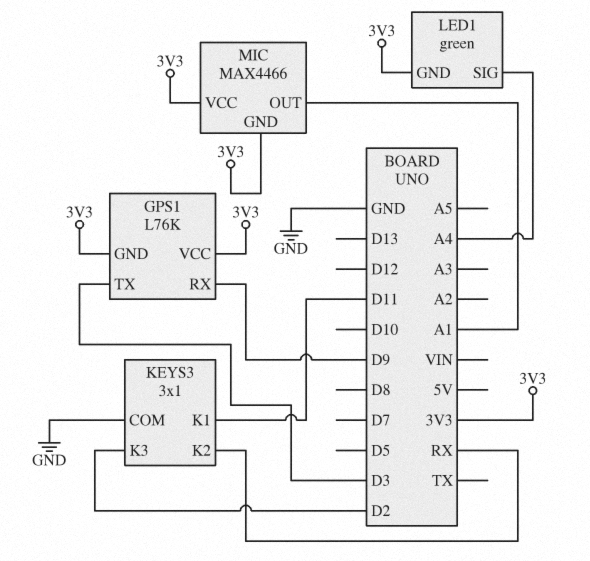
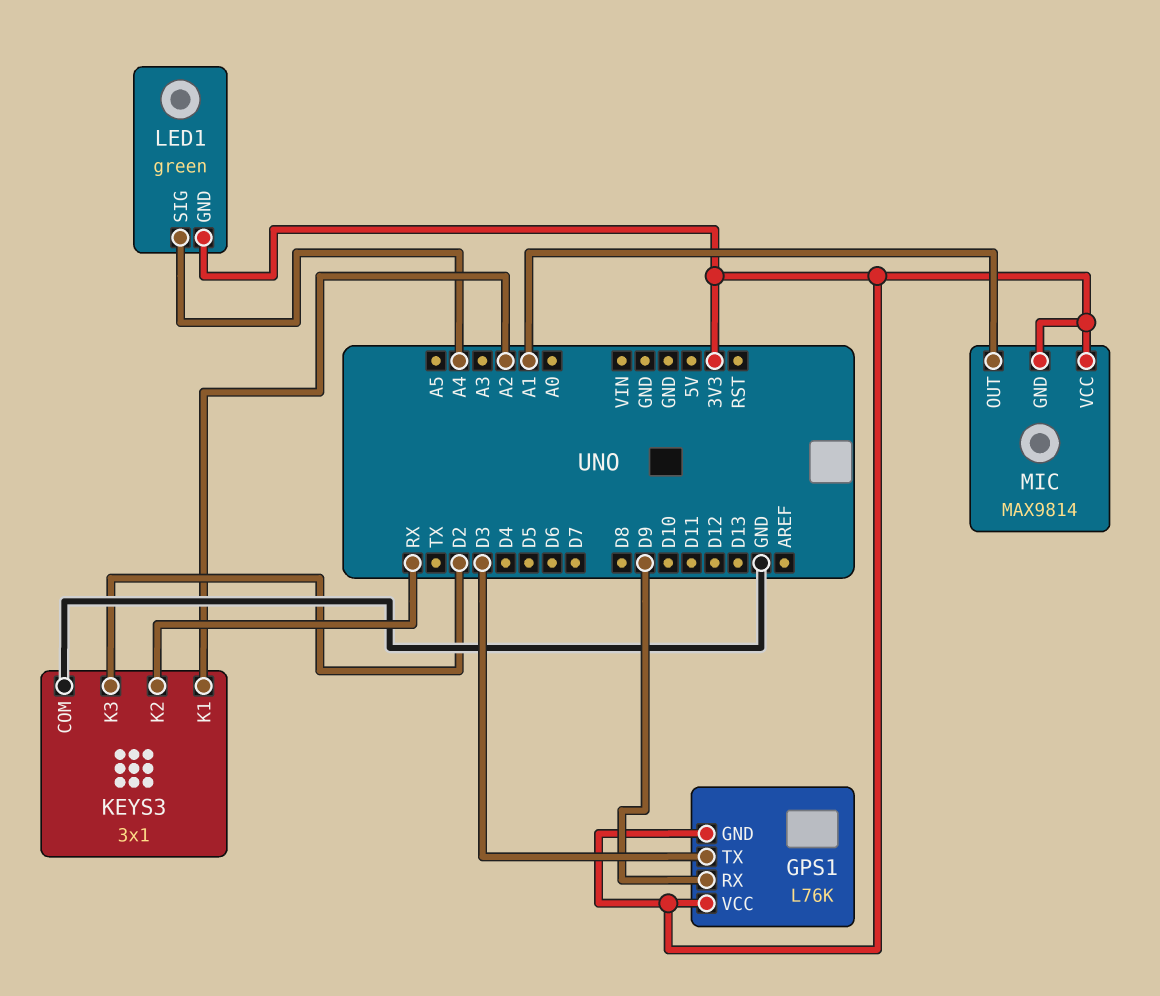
KEYS3 pin K1: D11 -> A2
MIC: MAX4466 -> MAX9814

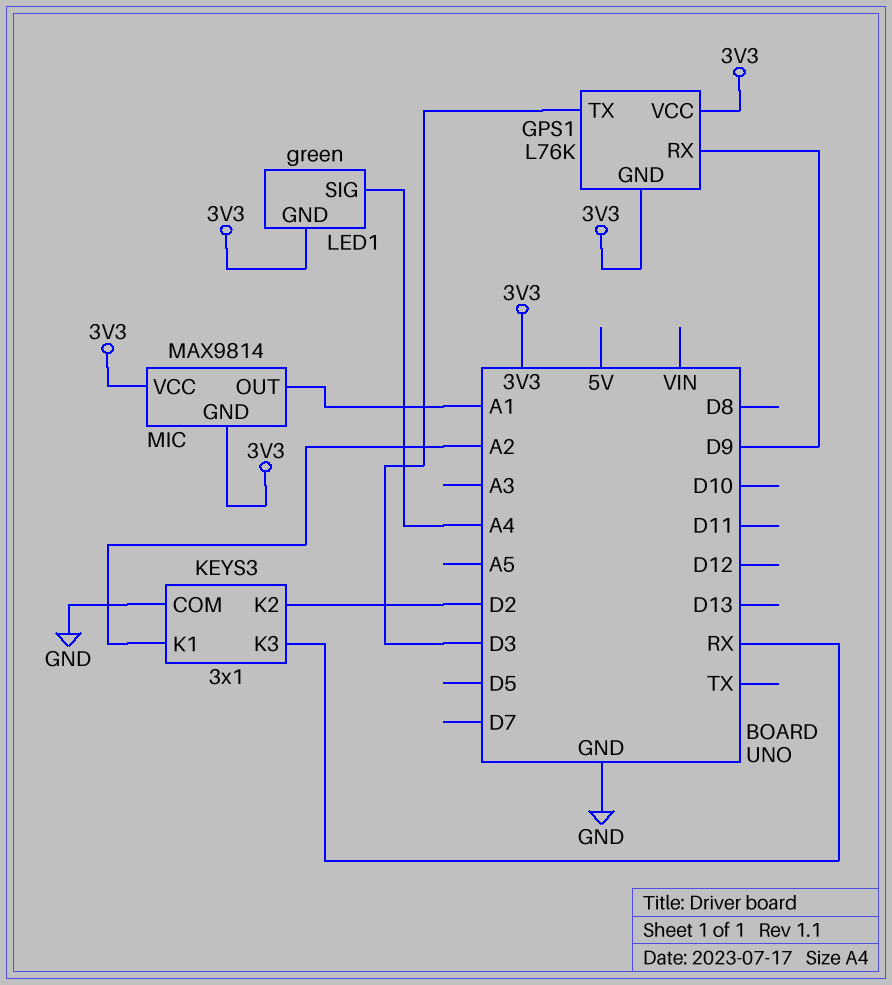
KEYS3 pin K2: RX -> D2
KEYS3 pin K3: D2 -> RX

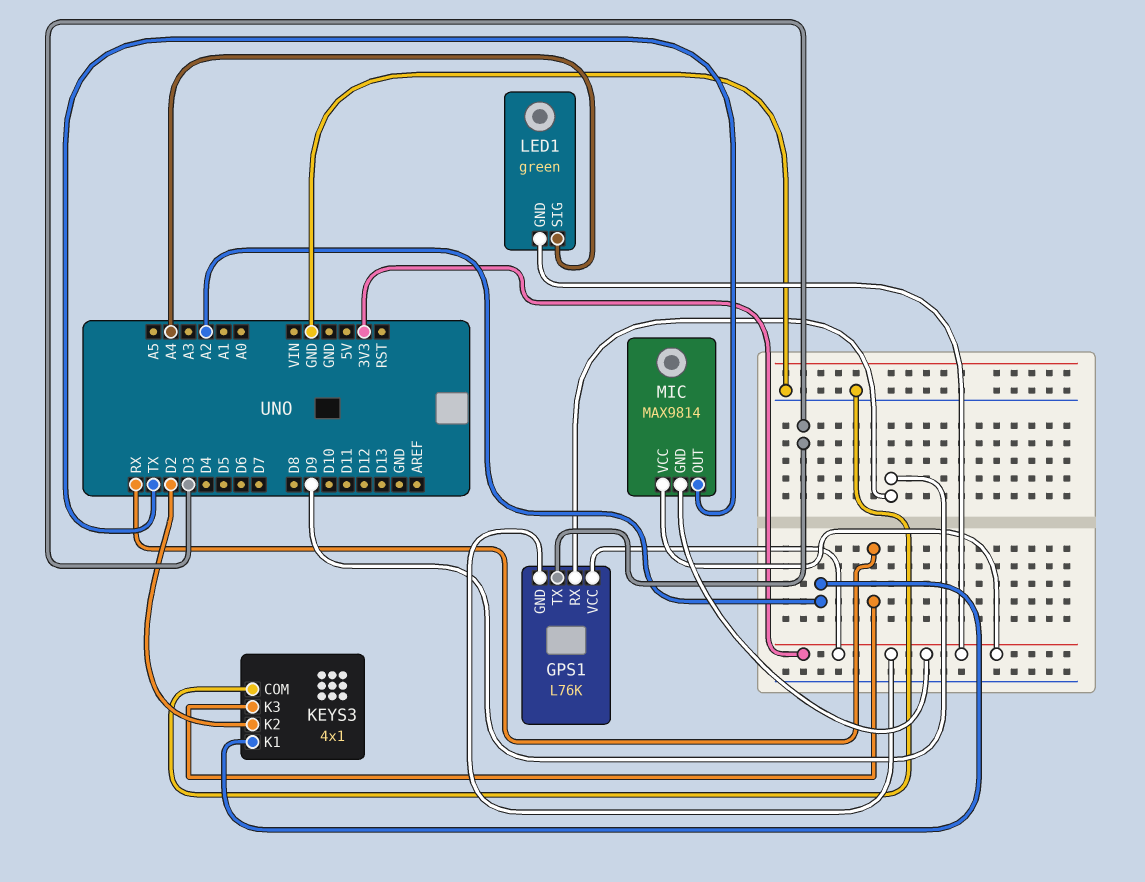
KEYS3: 3x1 -> 4x1
MIC pin OUT: A1 -> TX

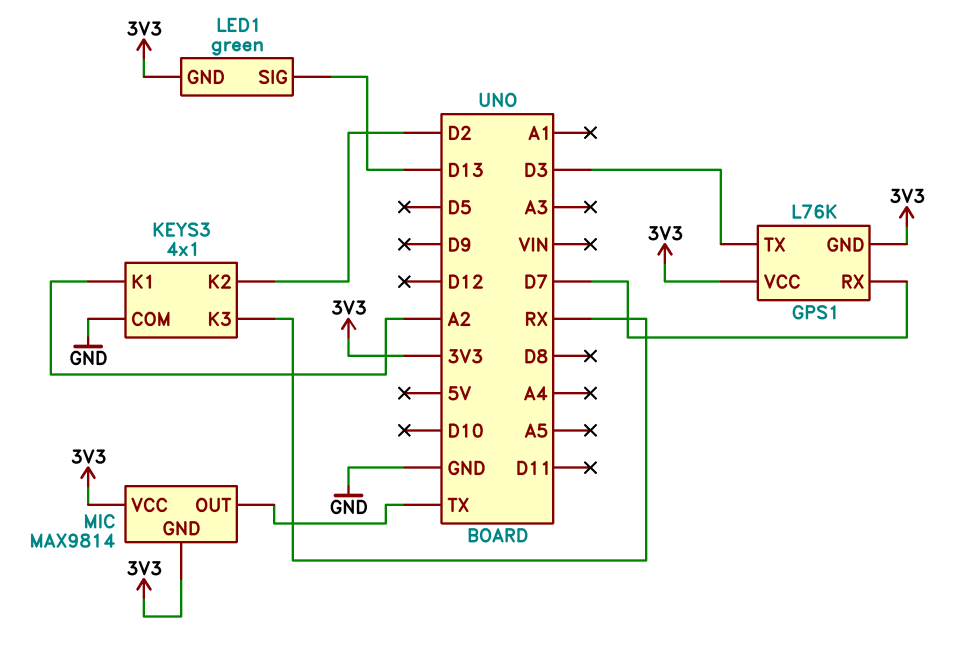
GPS1 pin RX: D9 -> D7
LED1 pin SIG: A4 -> D13

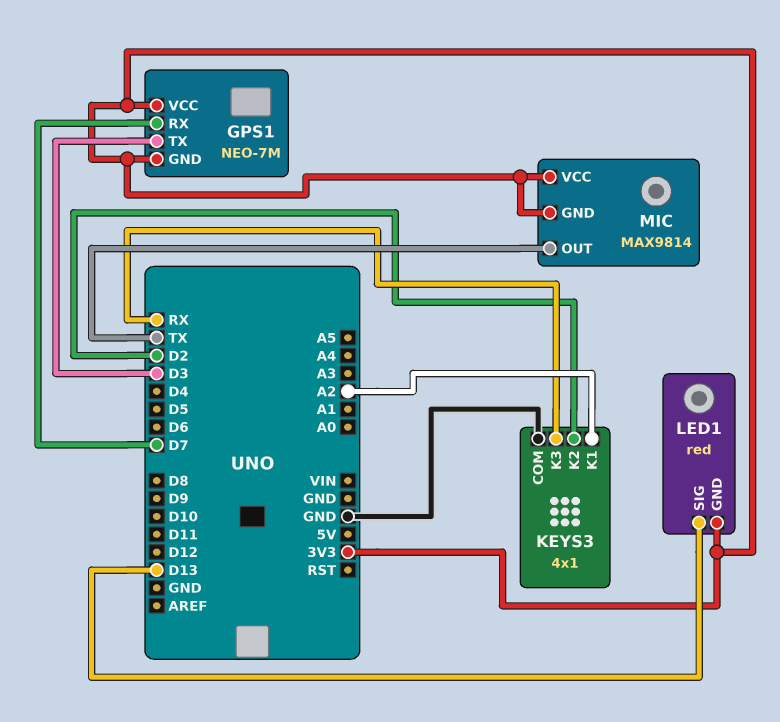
GPS1: L76K -> NEO-7M
LED1: green -> red

